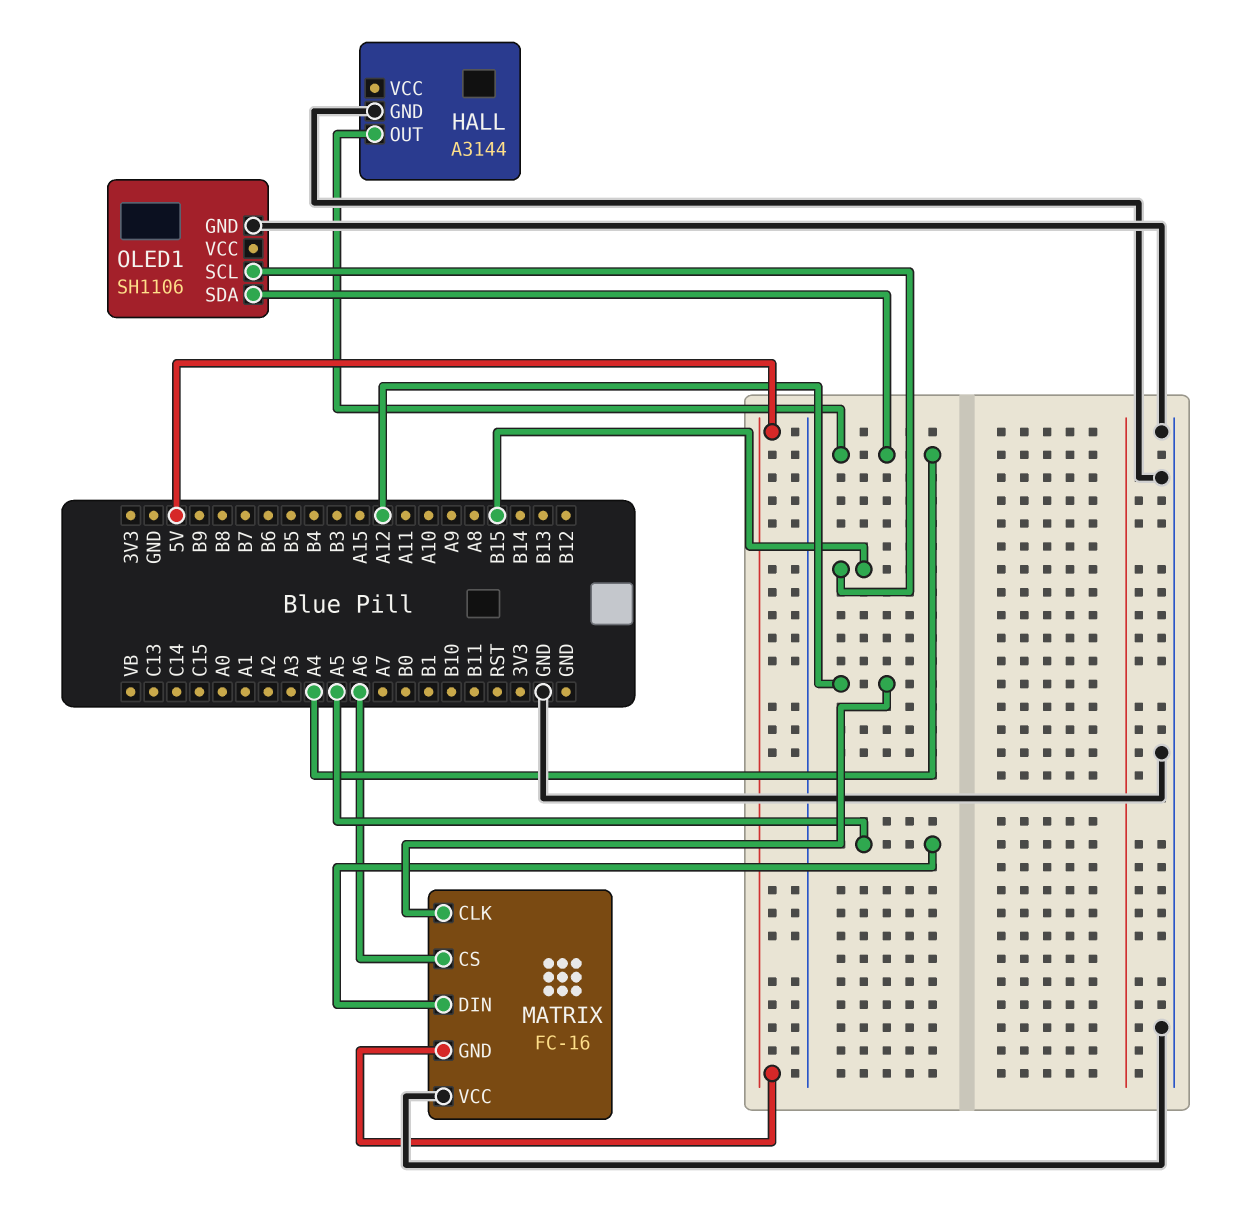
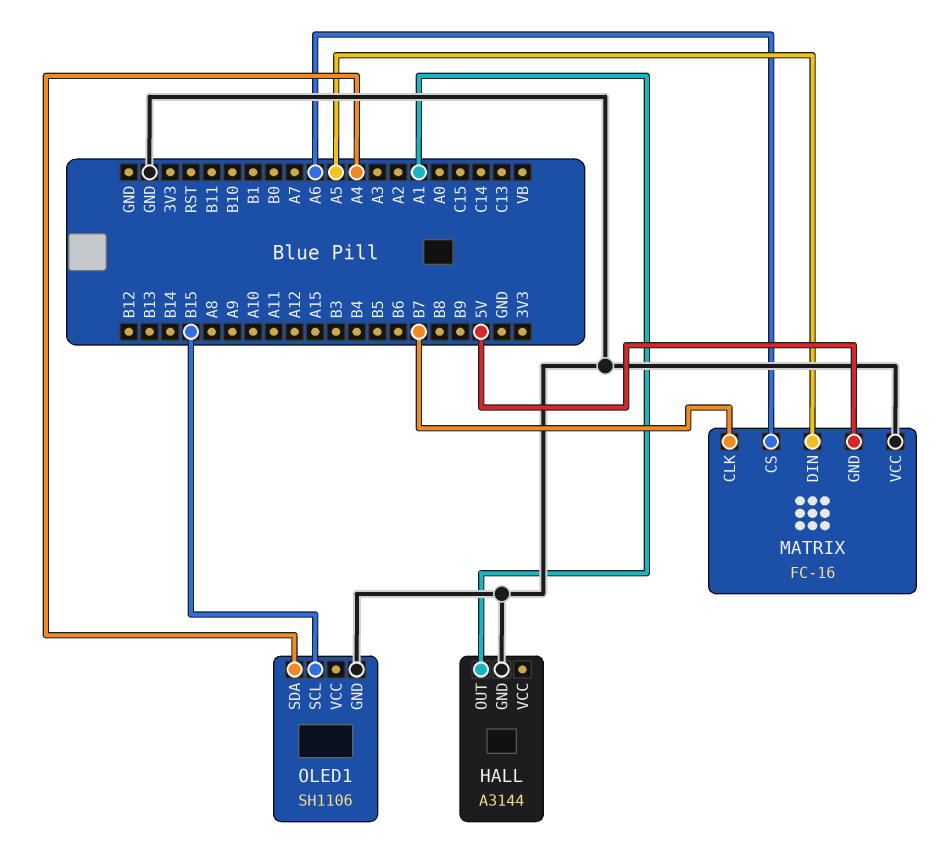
HALL pin OUT: A4 -> A1
MATRIX pin CLK: A12 -> B7

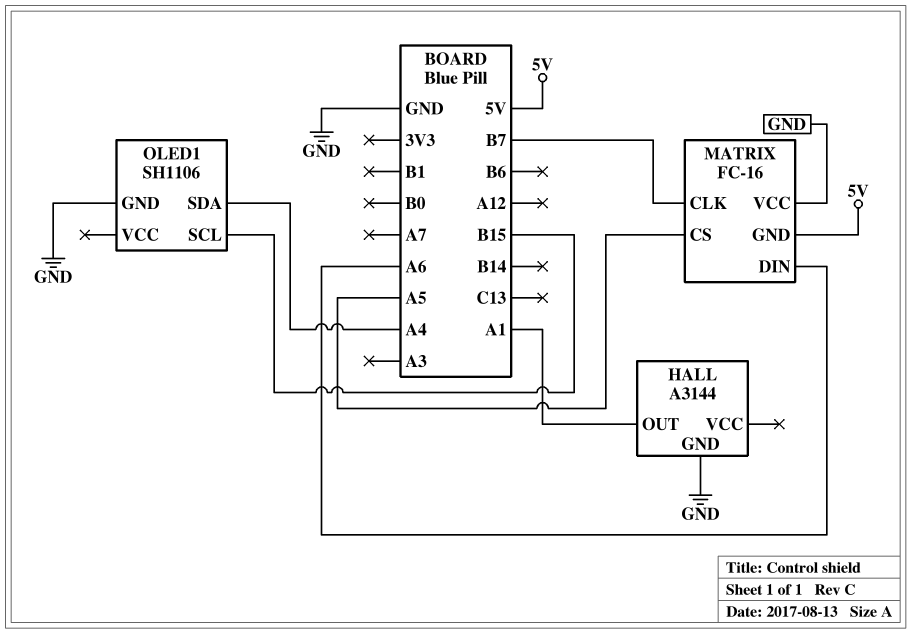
MATRIX pin CS: A6 -> A5
MATRIX pin DIN: A5 -> A6

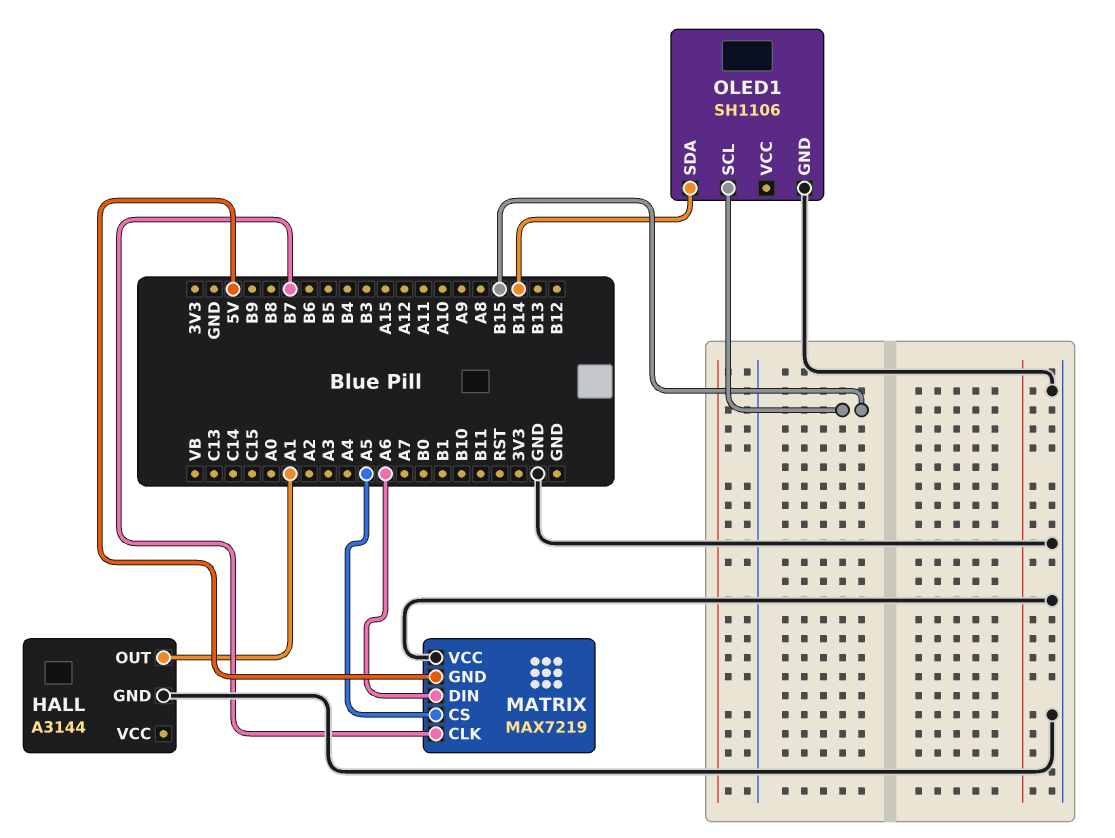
MATRIX: FC-16 -> MAX7219
OLED1 pin SDA: A4 -> B14

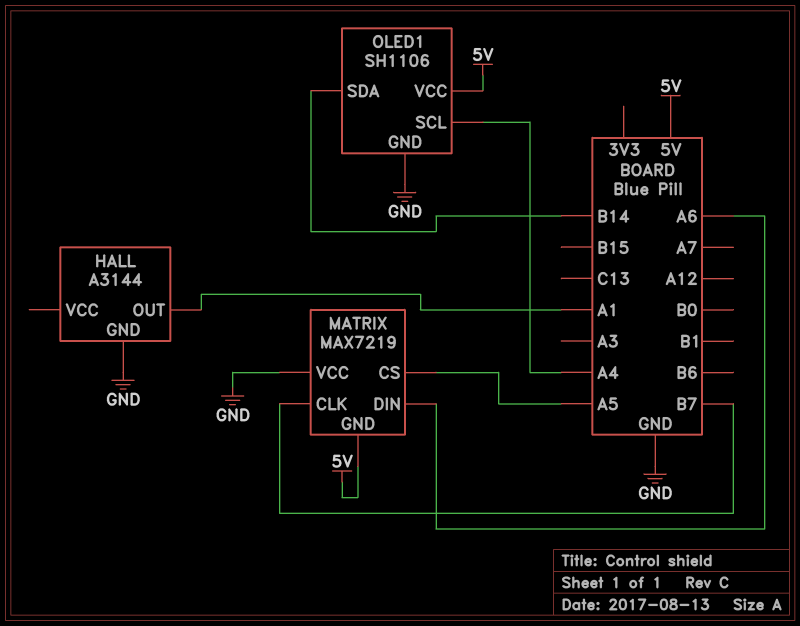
OLED1 pin SCL: B15 -> A4
OLED1 pin VCC: none -> 5V

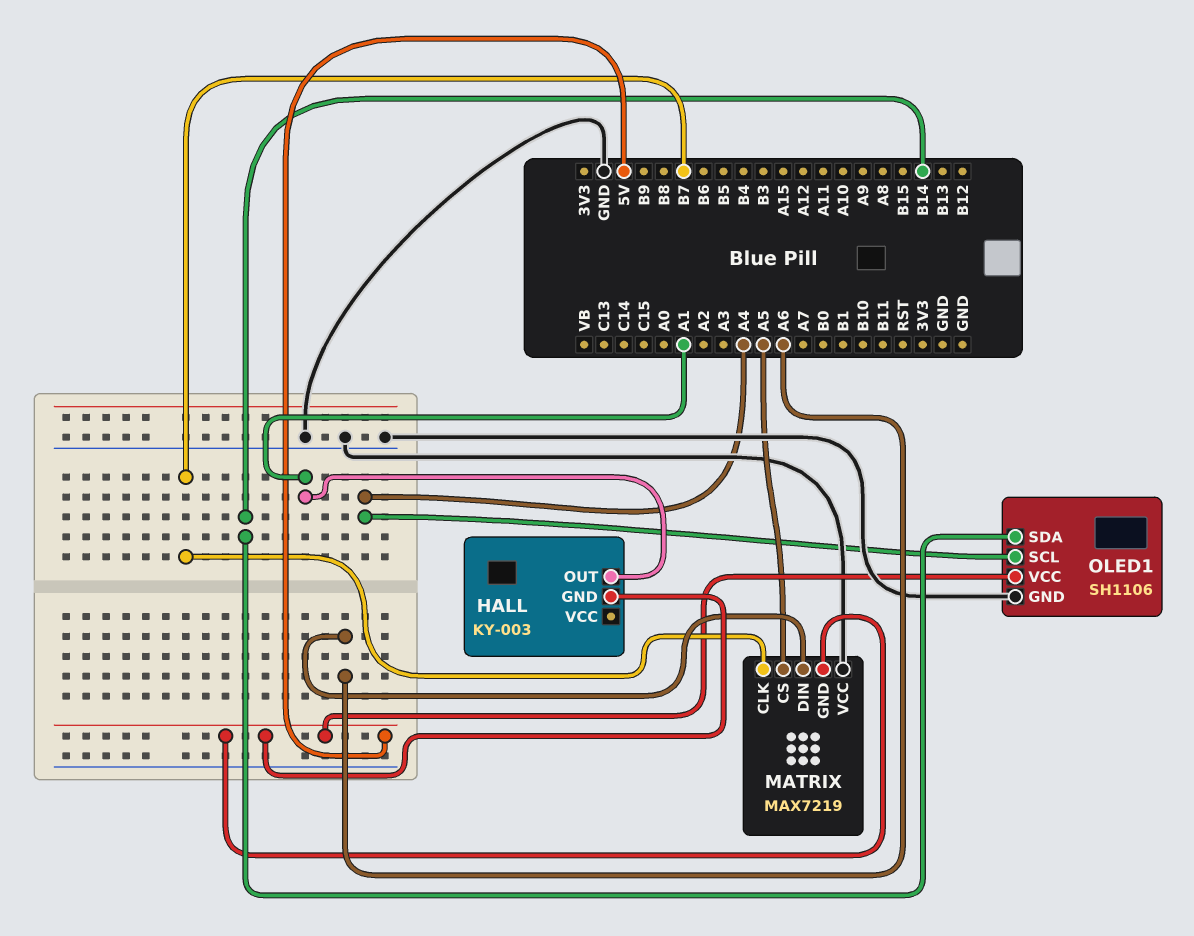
HALL: A3144 -> KY-003
HALL pin GND: GND -> 5V

